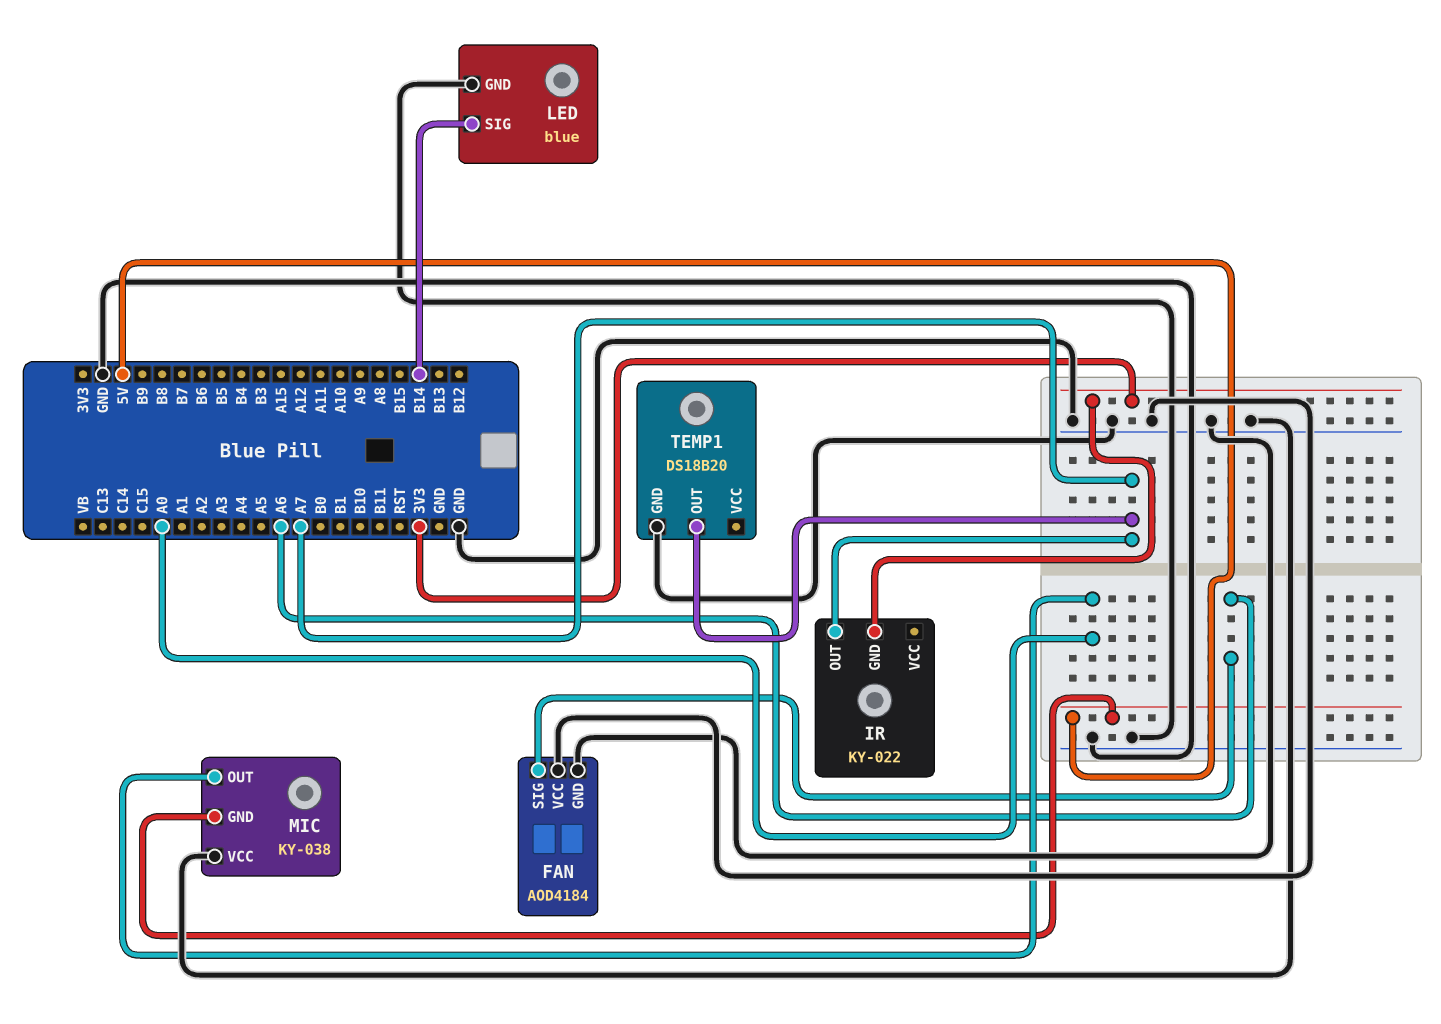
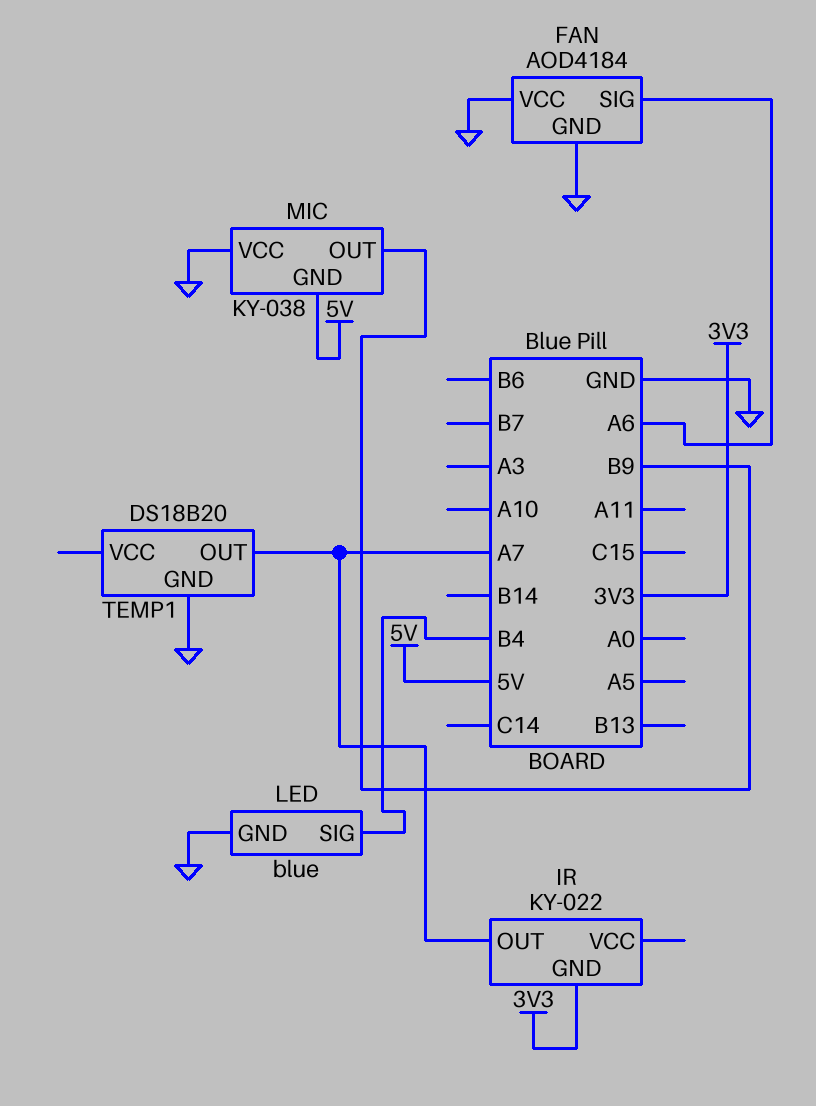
LED pin SIG: B14 -> B4
MIC pin OUT: A0 -> B9

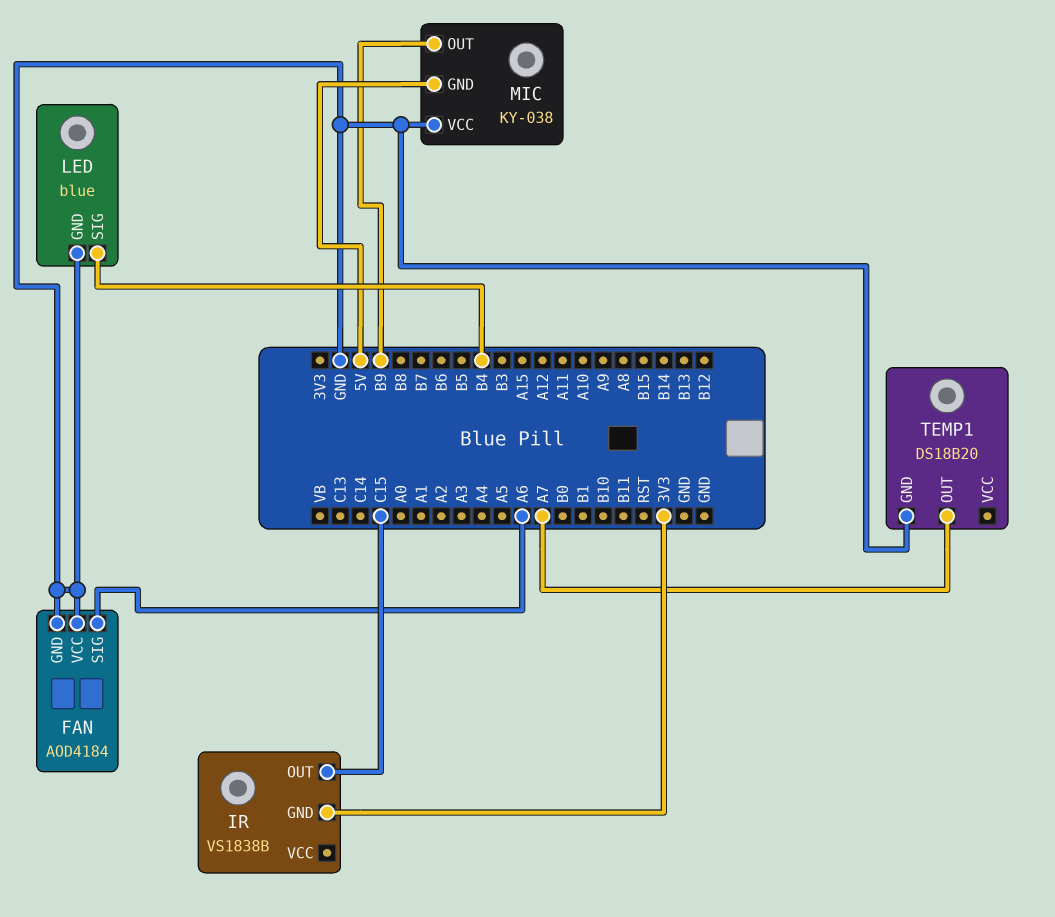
IR: KY-022 -> VS1838B
IR pin OUT: A7 -> C15

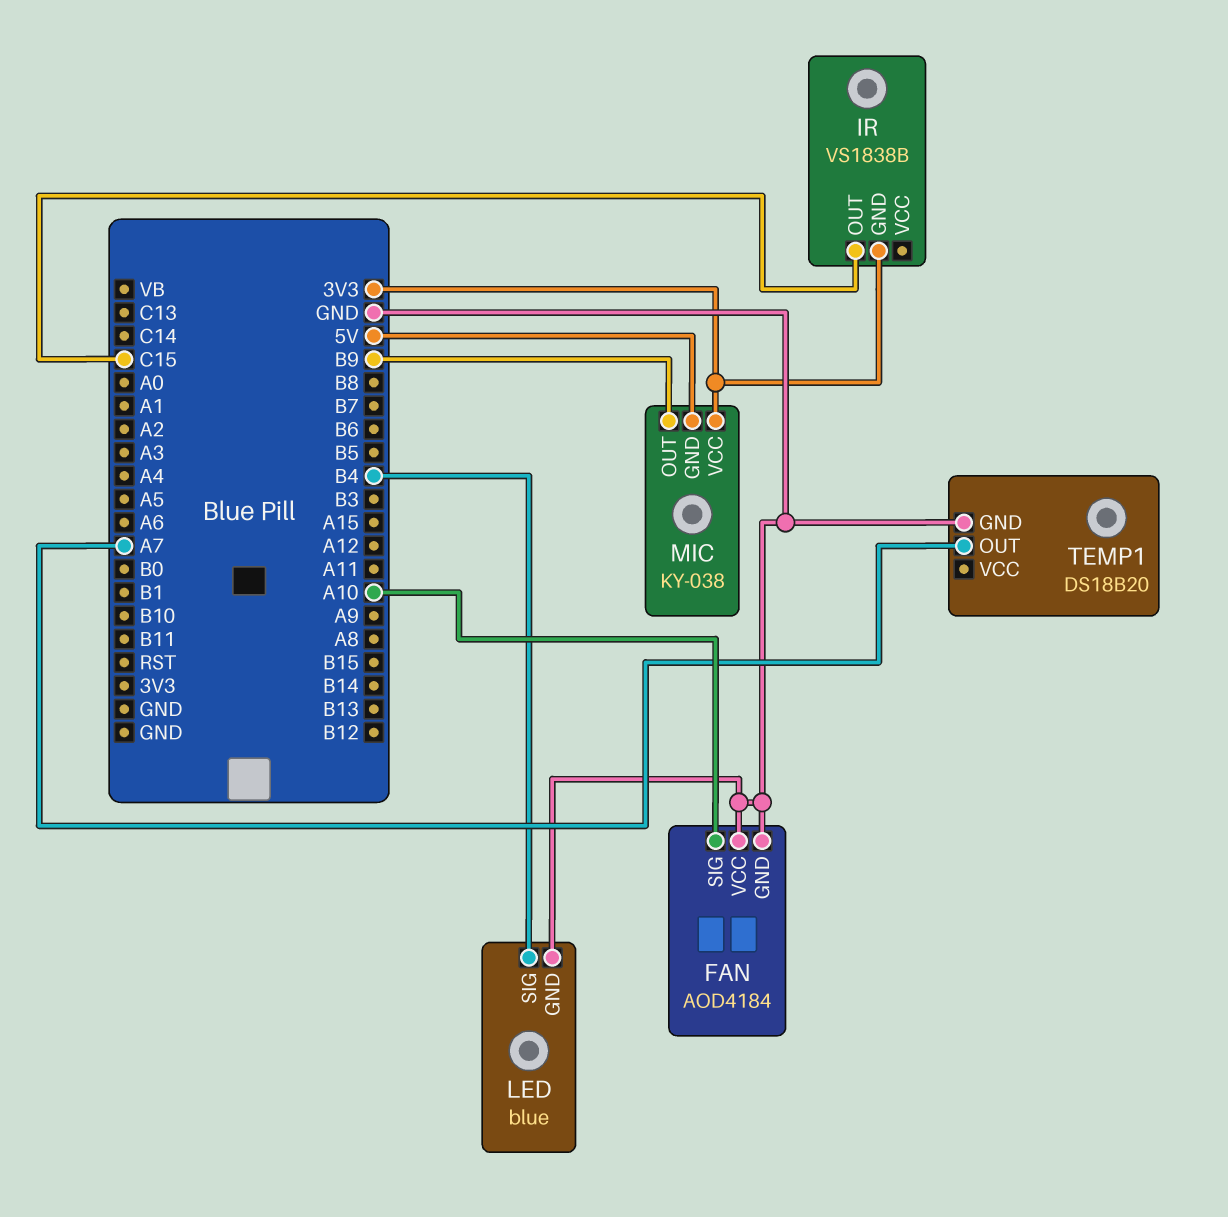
FAN pin SIG: A6 -> A10
MIC pin VCC: GND -> 3V3

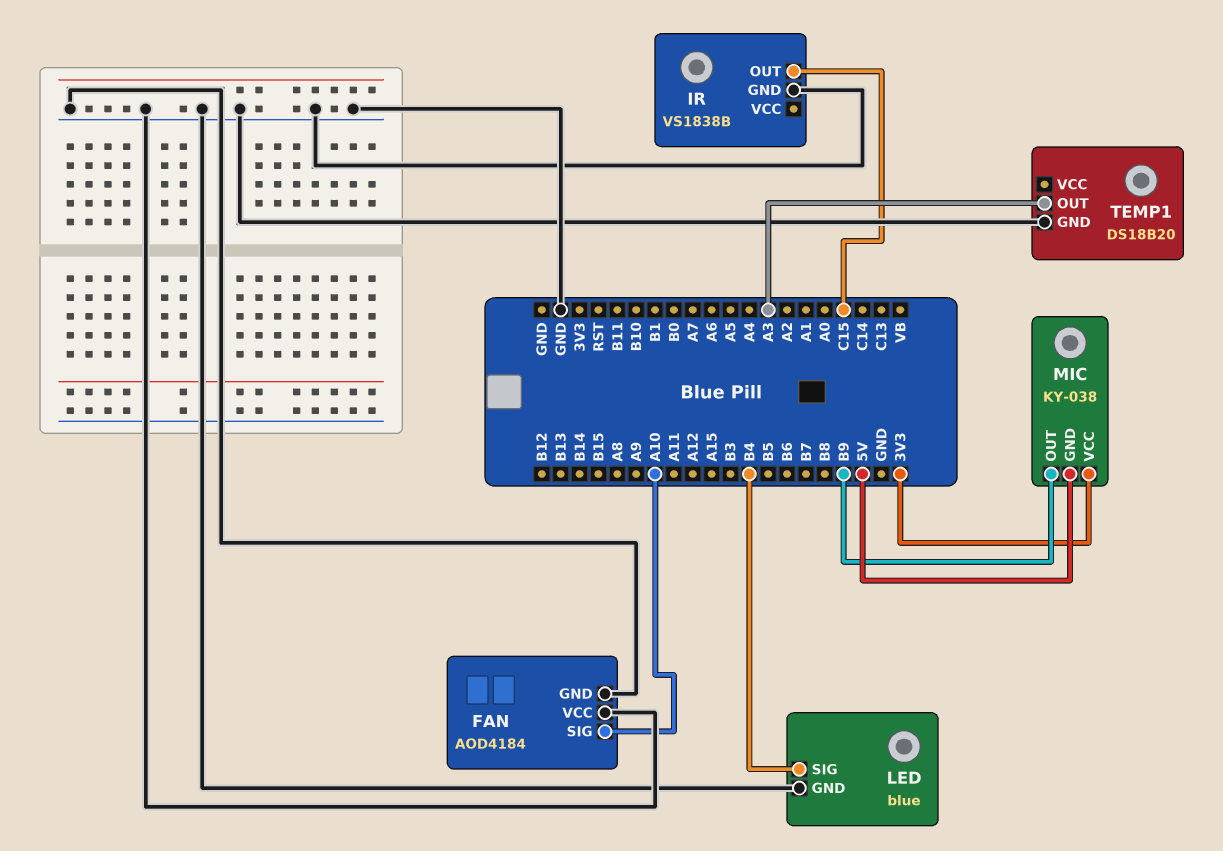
IR pin GND: 3V3 -> GND
TEMP1 pin OUT: A7 -> A3

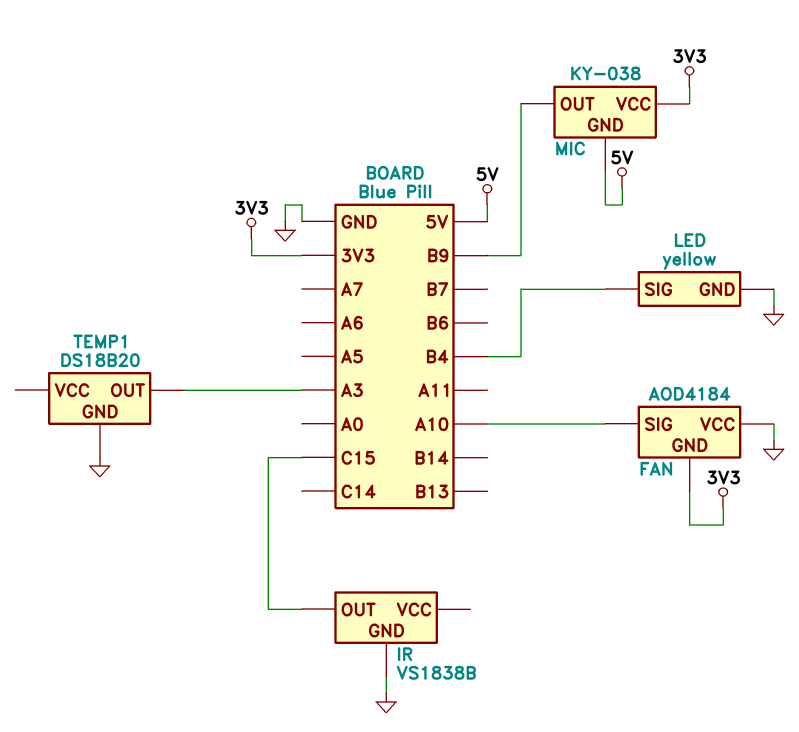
FAN pin GND: GND -> 3V3
LED: blue -> yellow

